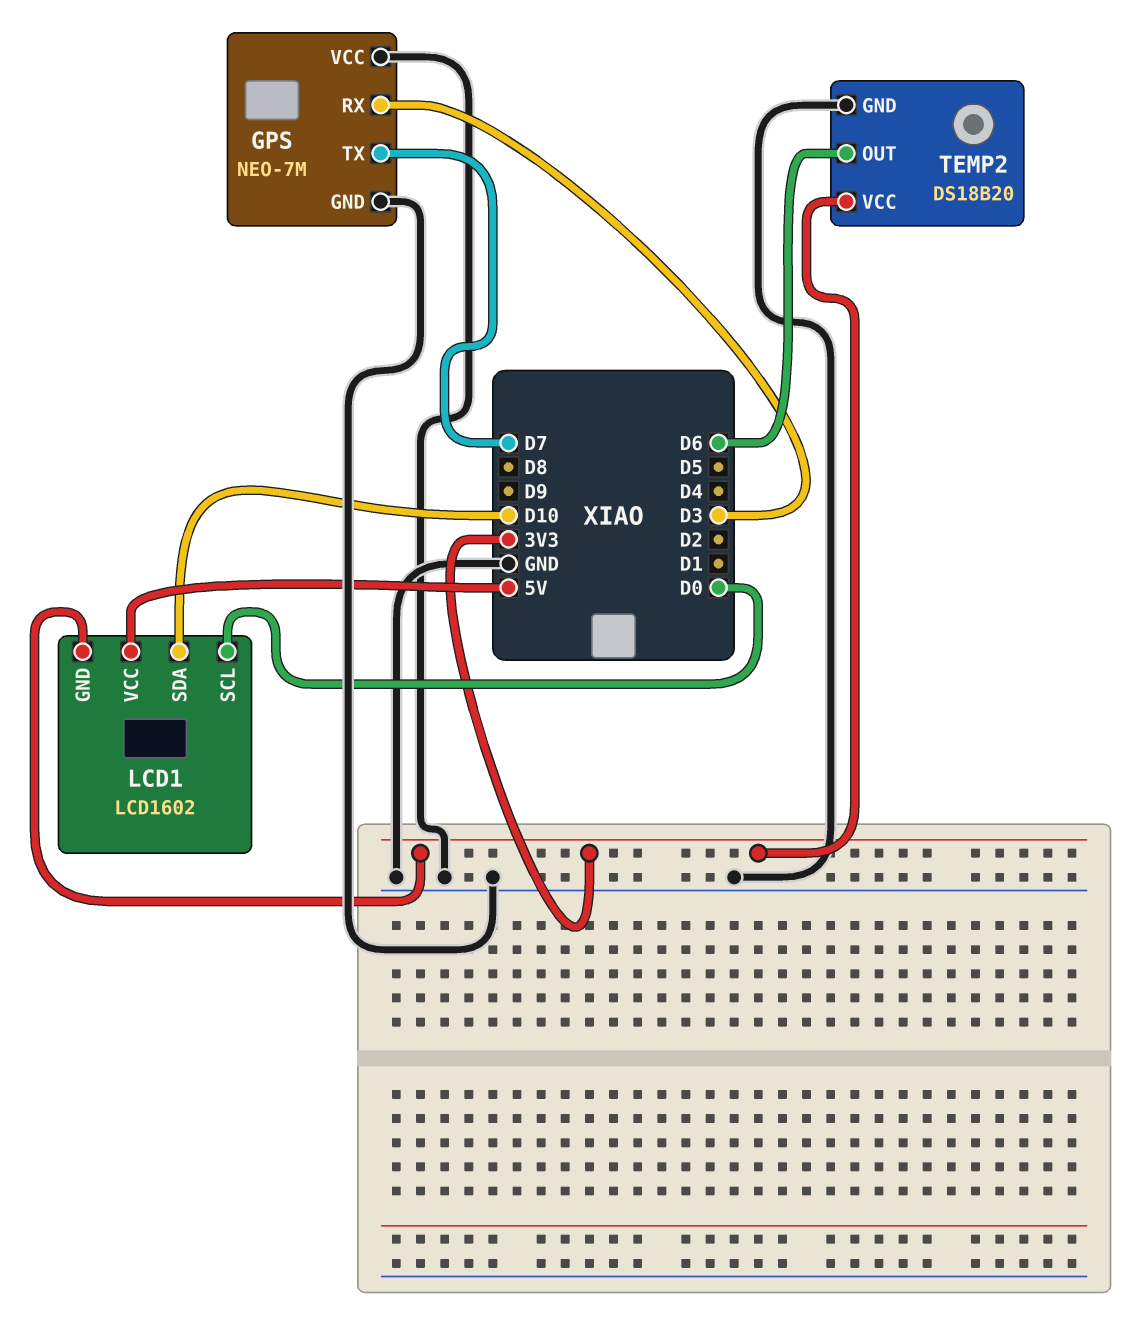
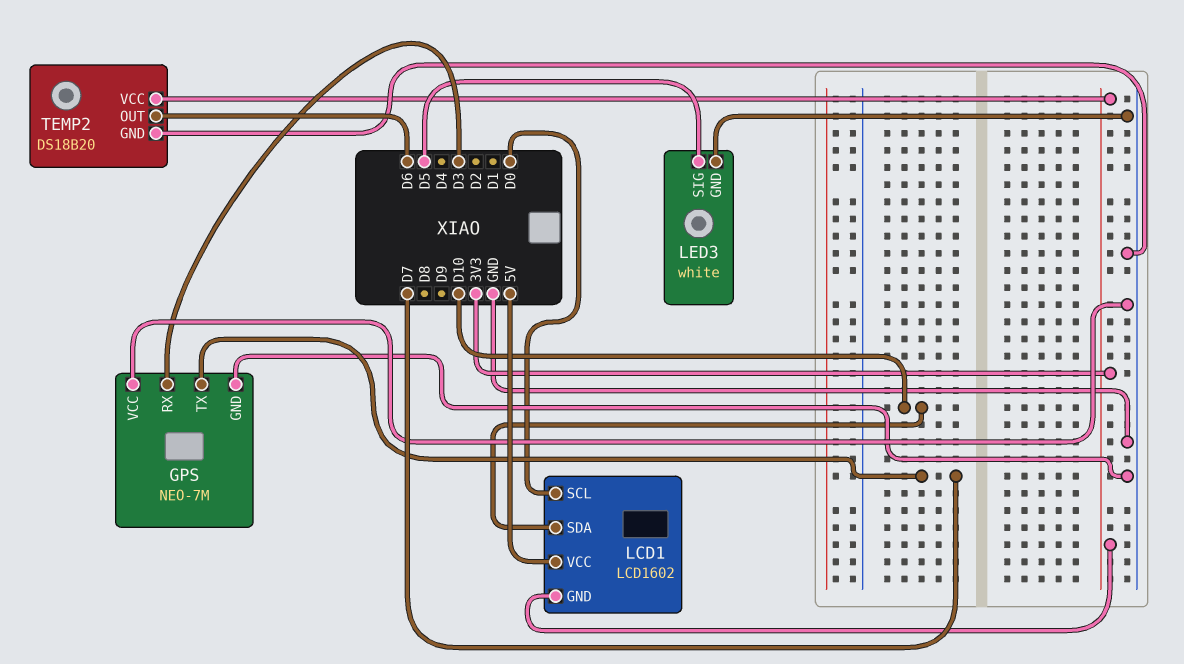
LED3: none -> white
LED3 pin GND: none -> GND
LED3 pin SIG: none -> D5

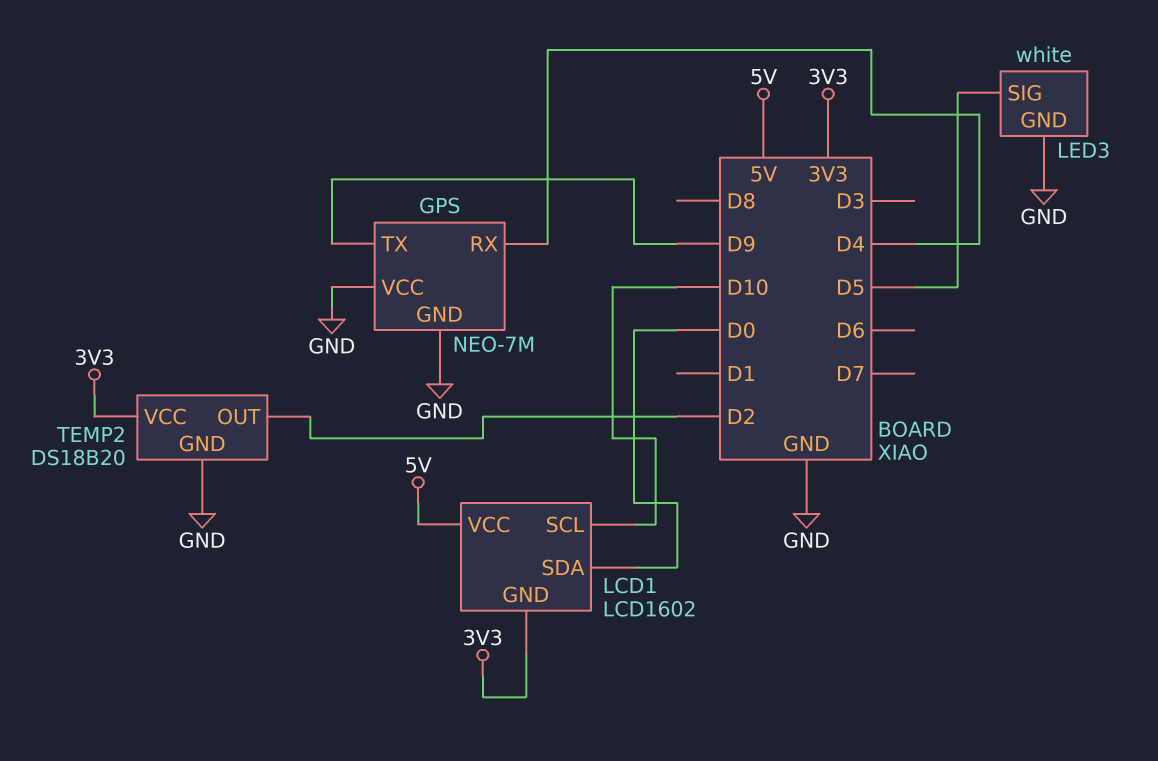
GPS pin RX: D3 -> D4
GPS pin TX: D7 -> D9
LCD1 pin SCL: D0 -> D10
LCD1 pin SDA: D10 -> D0
TEMP2 pin OUT: D6 -> D2

